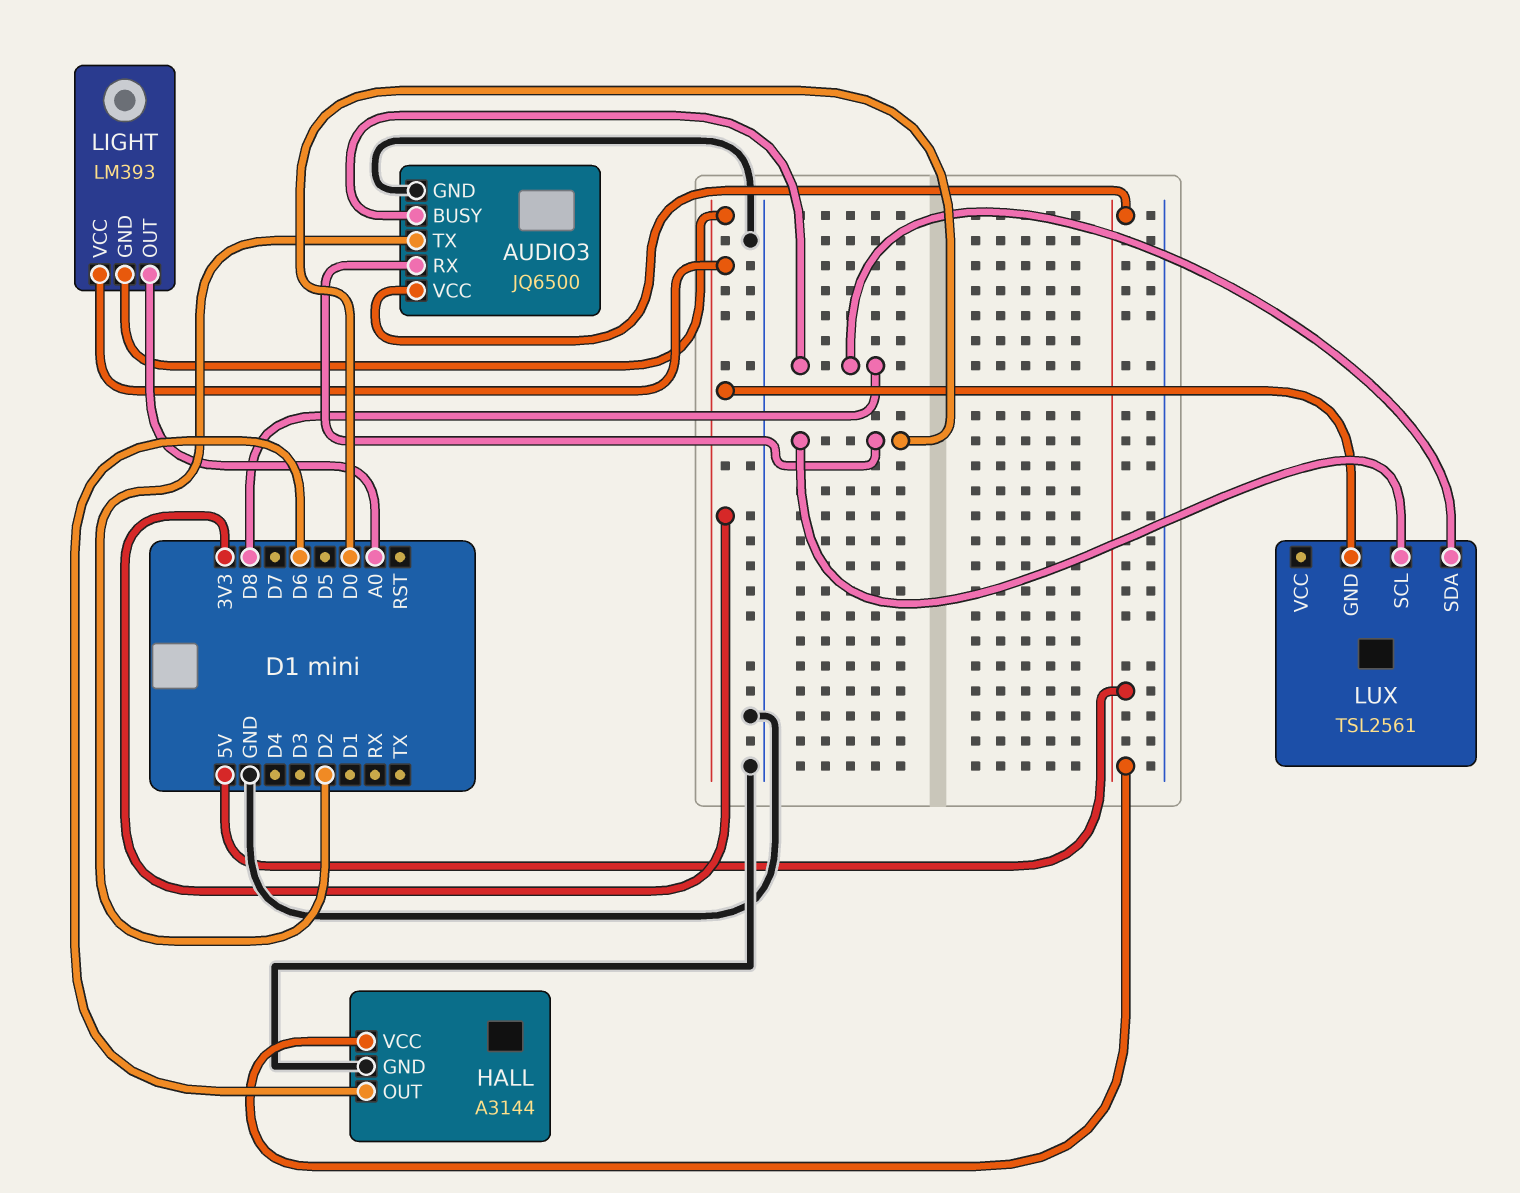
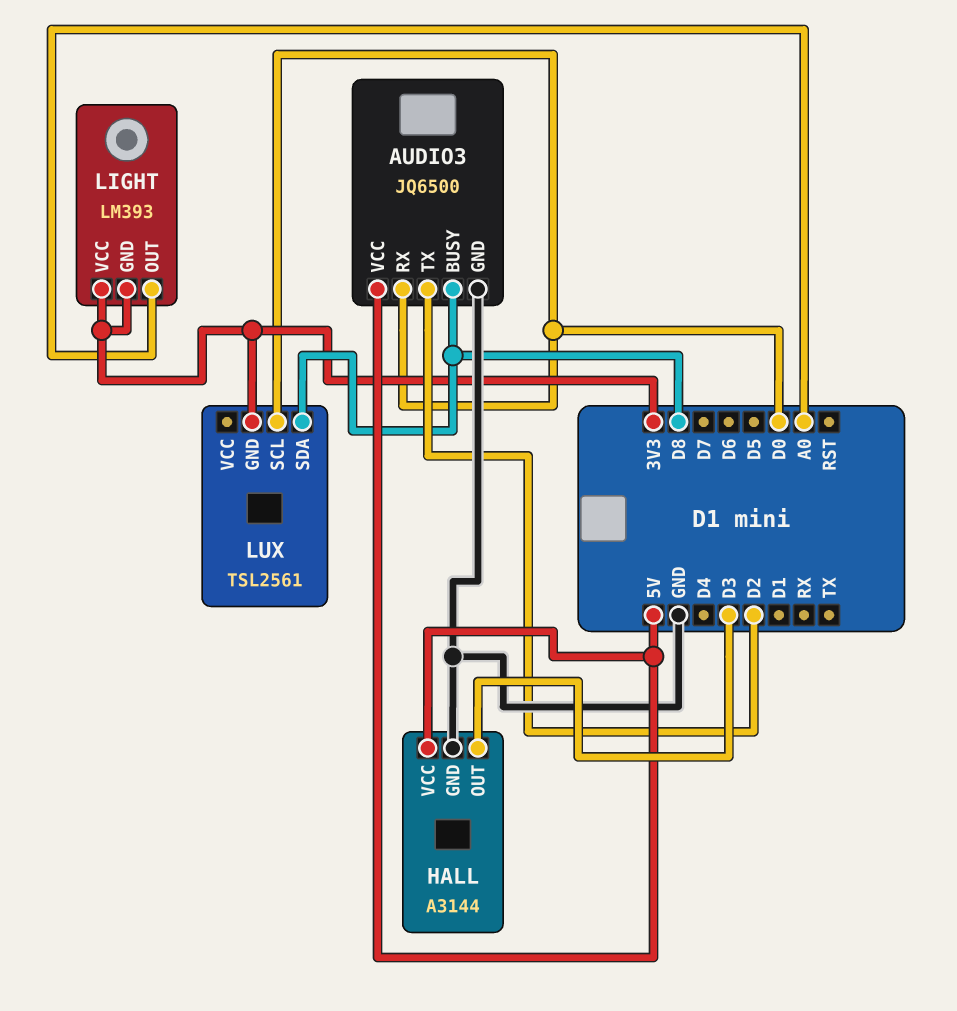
HALL pin OUT: D6 -> D3

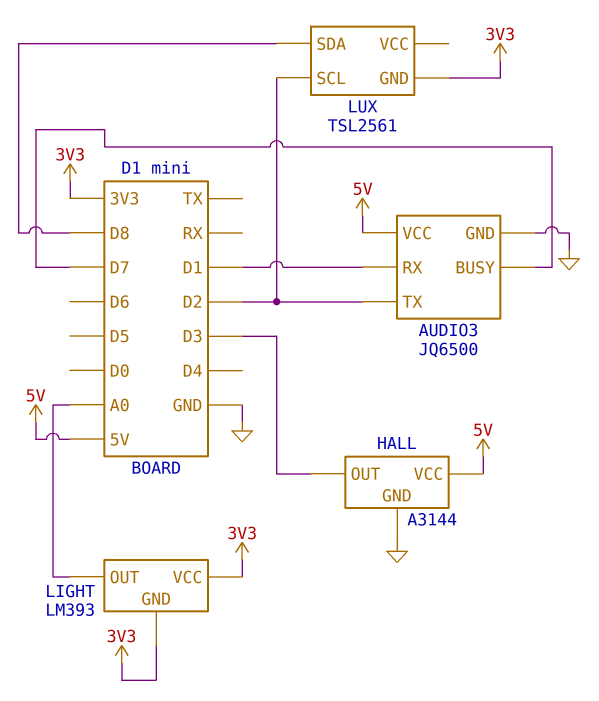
AUDIO3 pin BUSY: D8 -> D7
AUDIO3 pin RX: D0 -> D1
LUX pin SCL: D0 -> D2

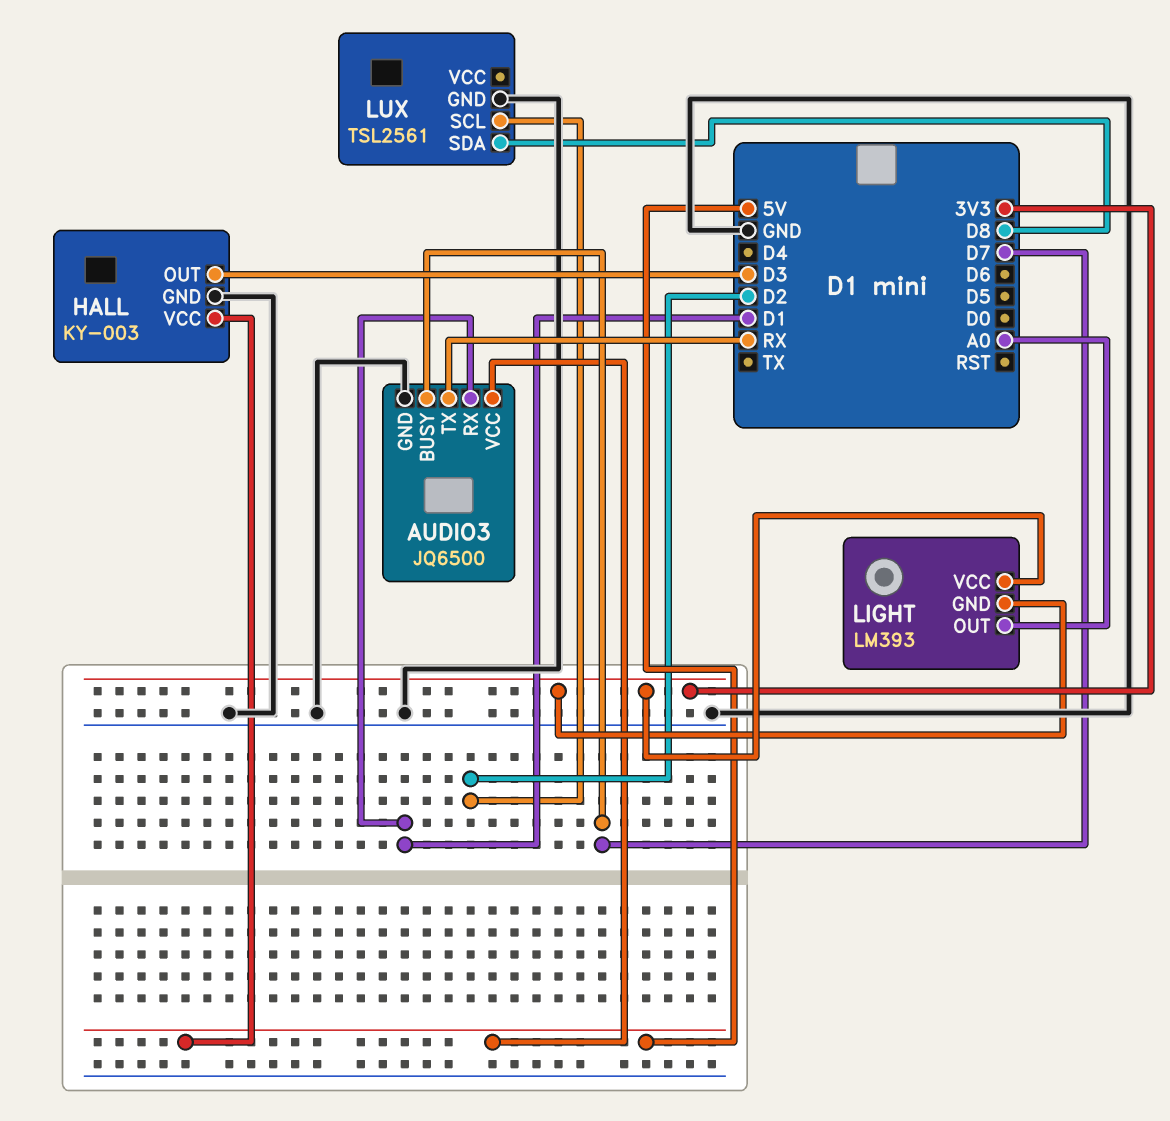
AUDIO3 pin TX: D2 -> RX
HALL: A3144 -> KY-003
LUX pin GND: 3V3 -> GND

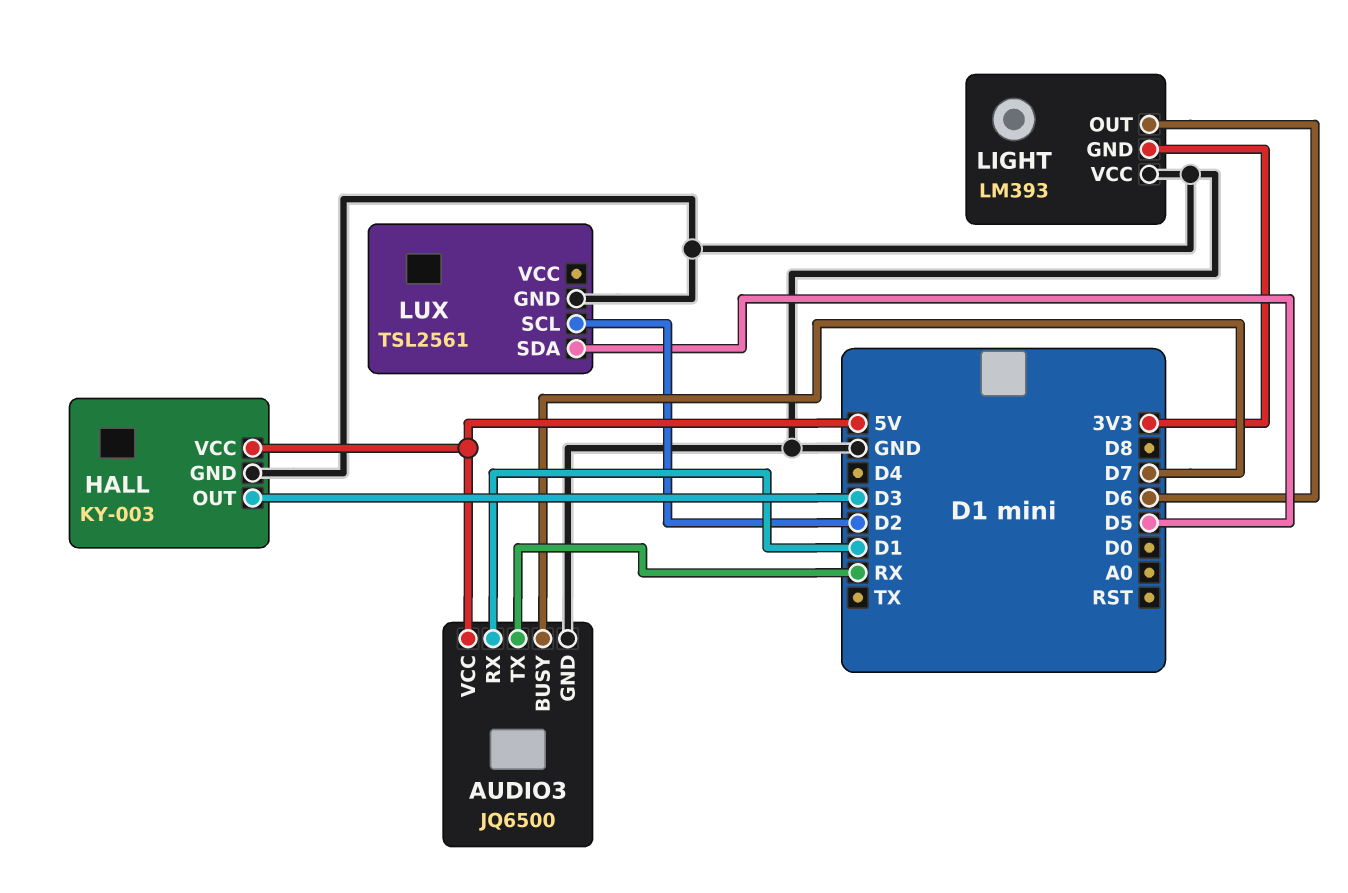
LIGHT pin OUT: A0 -> D6
LIGHT pin VCC: 3V3 -> GND
LUX pin SDA: D8 -> D5

